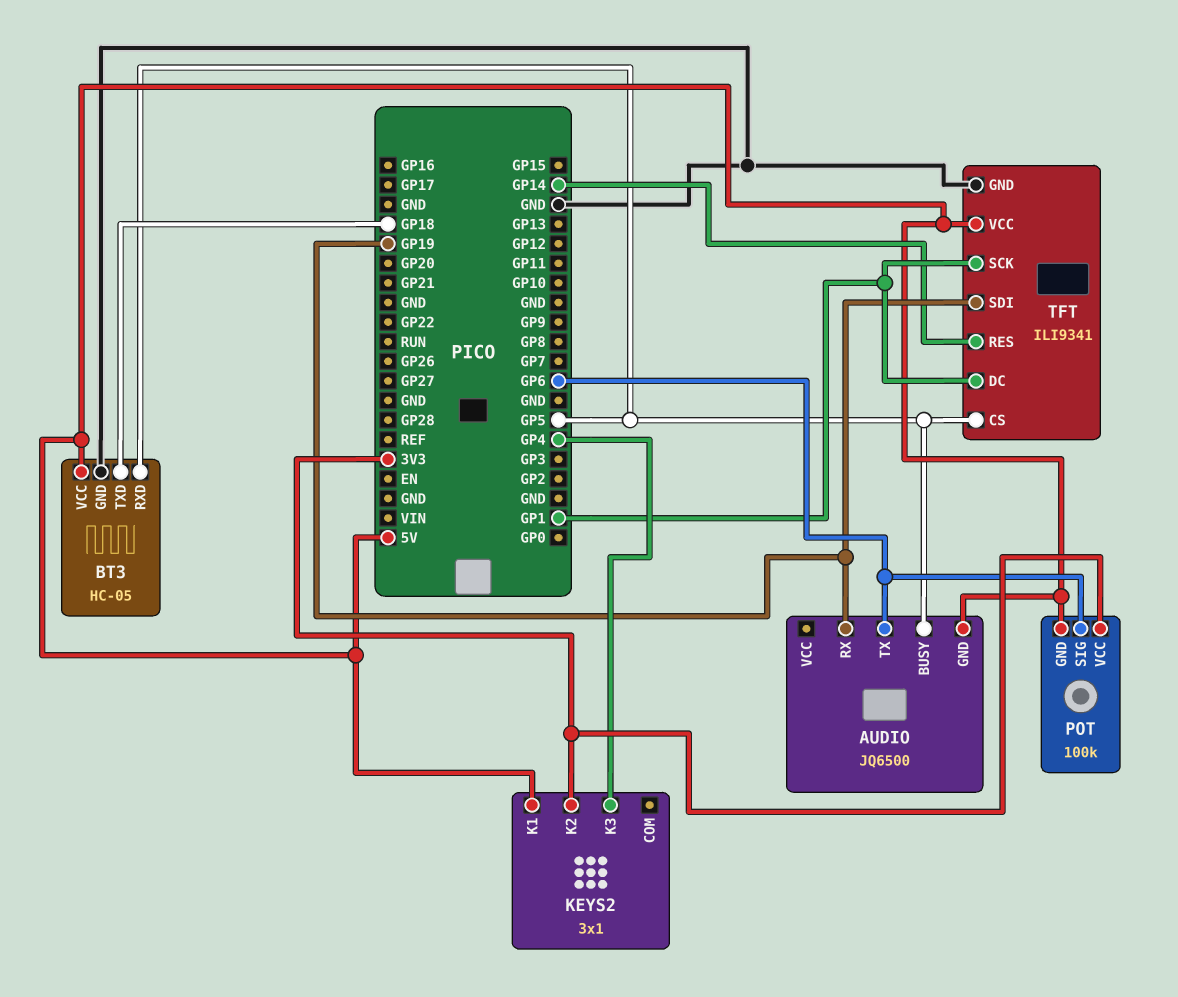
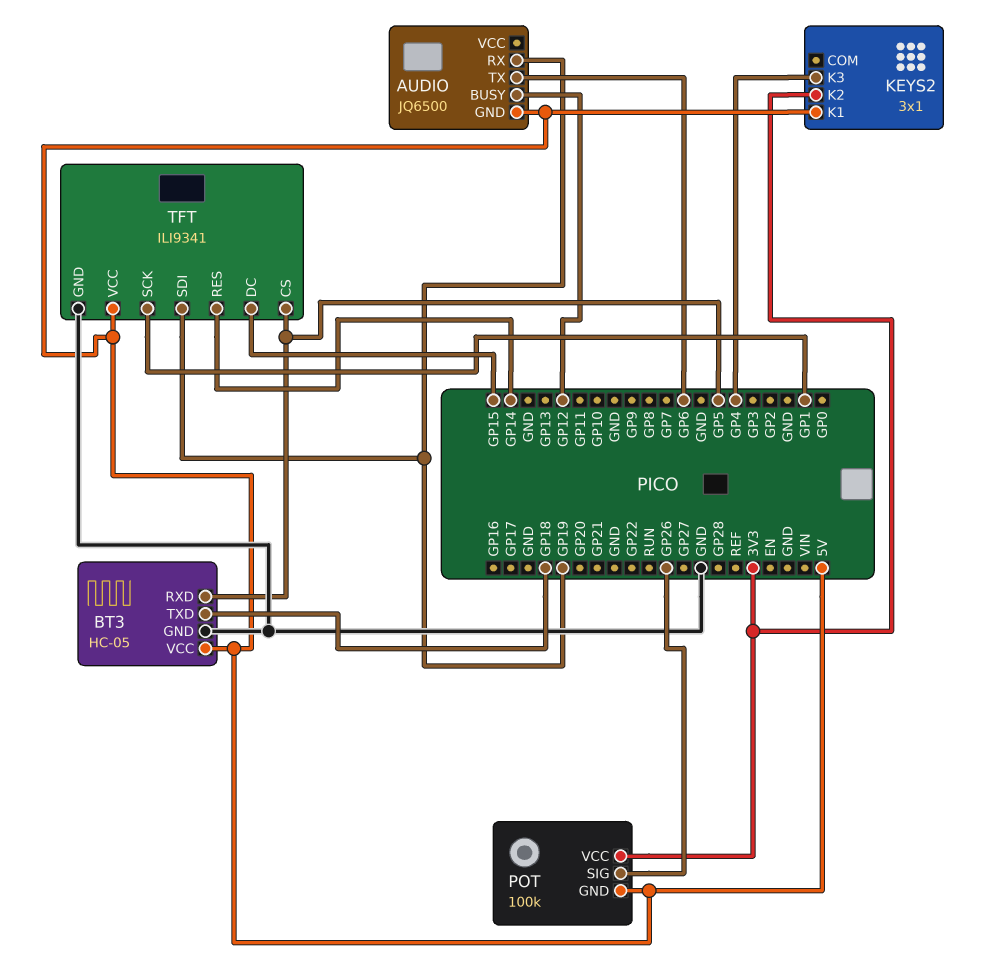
AUDIO pin BUSY: GP5 -> GP12
POT pin SIG: GP6 -> GP26
TFT pin DC: GP1 -> GP15

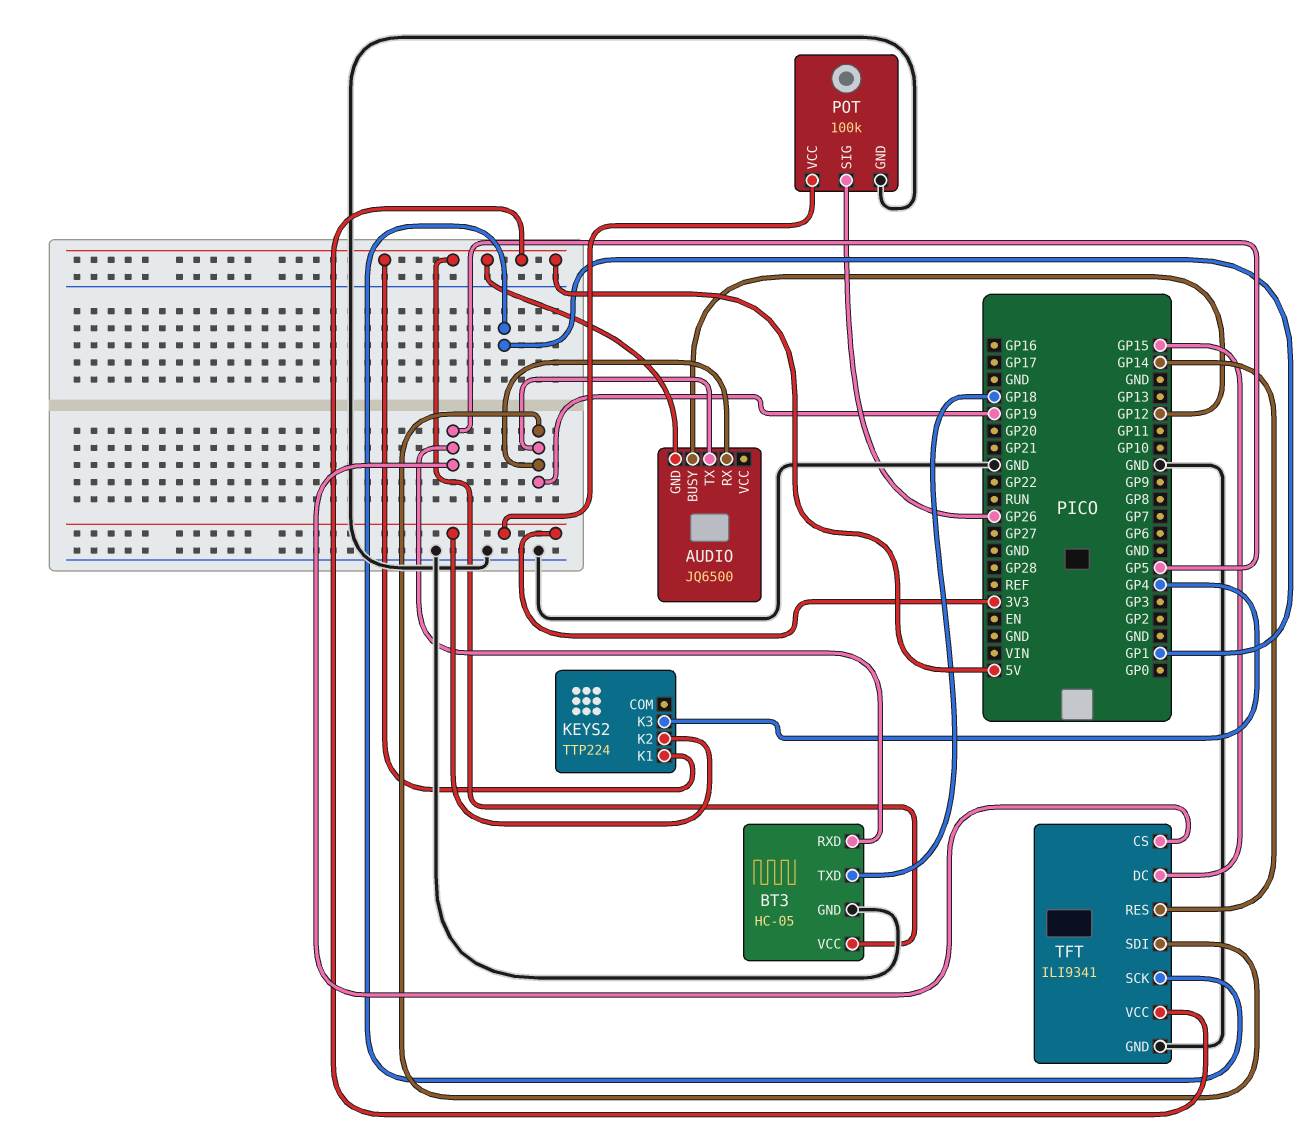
AUDIO pin TX: GP6 -> GP19
KEYS2: 3x1 -> TTP224
POT pin GND: 5V -> GND

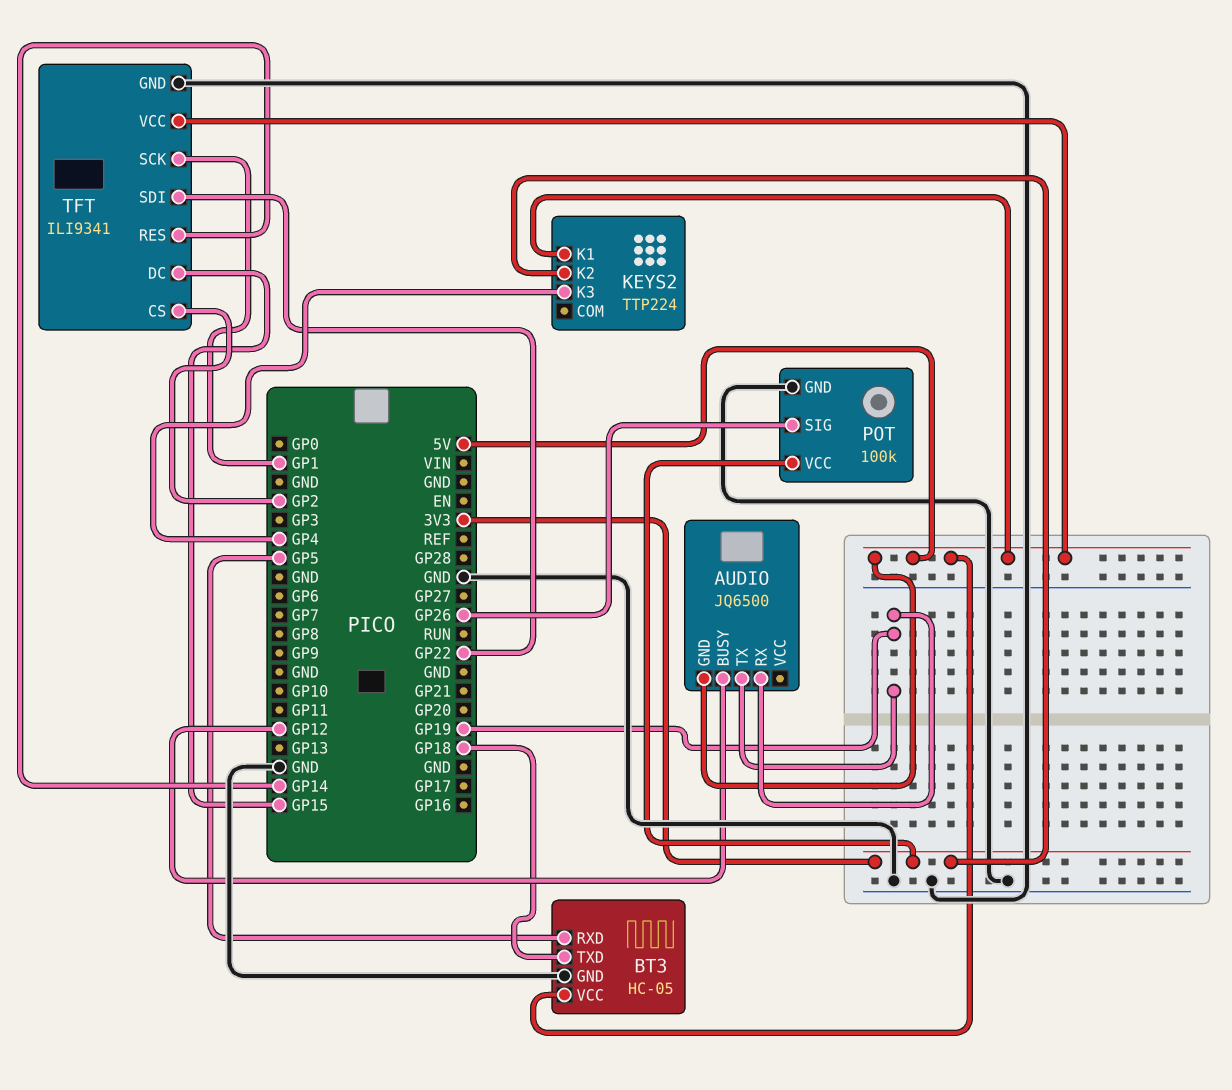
TFT pin CS: GP5 -> GP2
TFT pin SDI: GP19 -> GP22

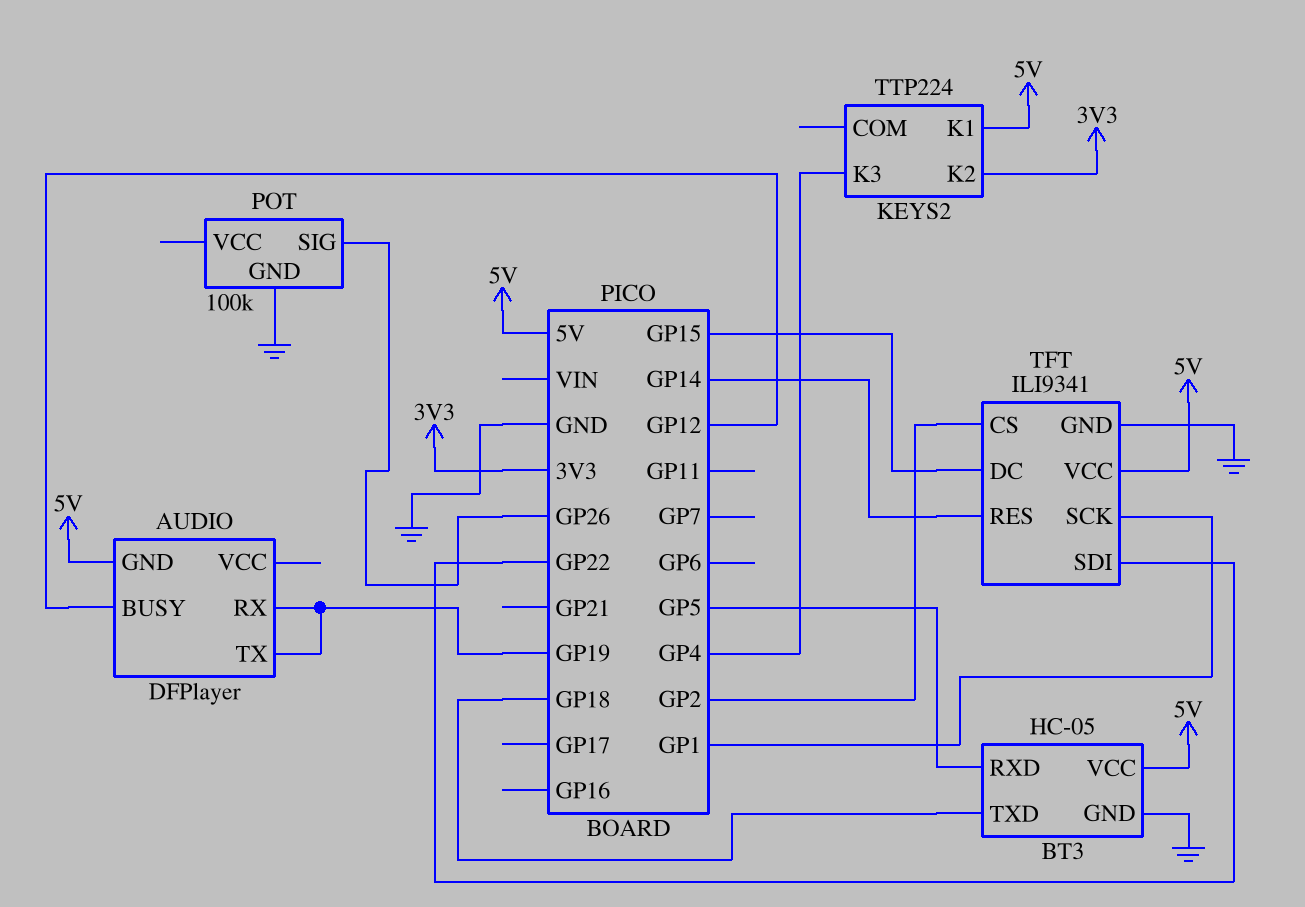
AUDIO: JQ6500 -> DFPlayer
POT pin VCC: 3V3 -> none

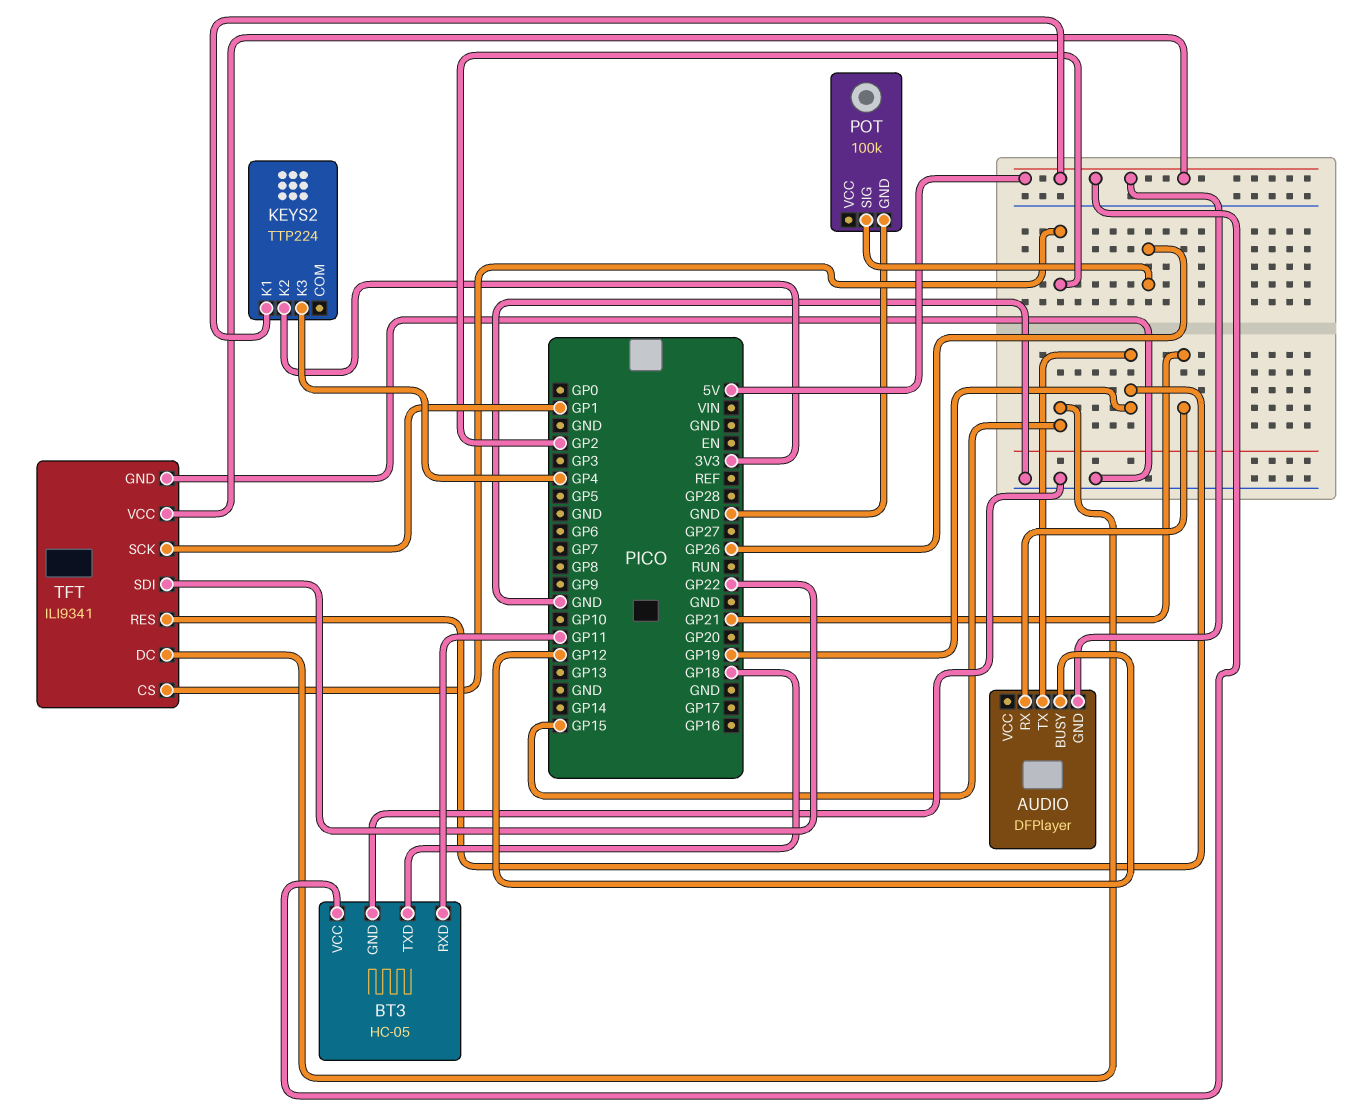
AUDIO pin RX: GP19 -> GP21
BT3 pin RXD: GP5 -> GP11
TFT pin RES: GP14 -> GP19

